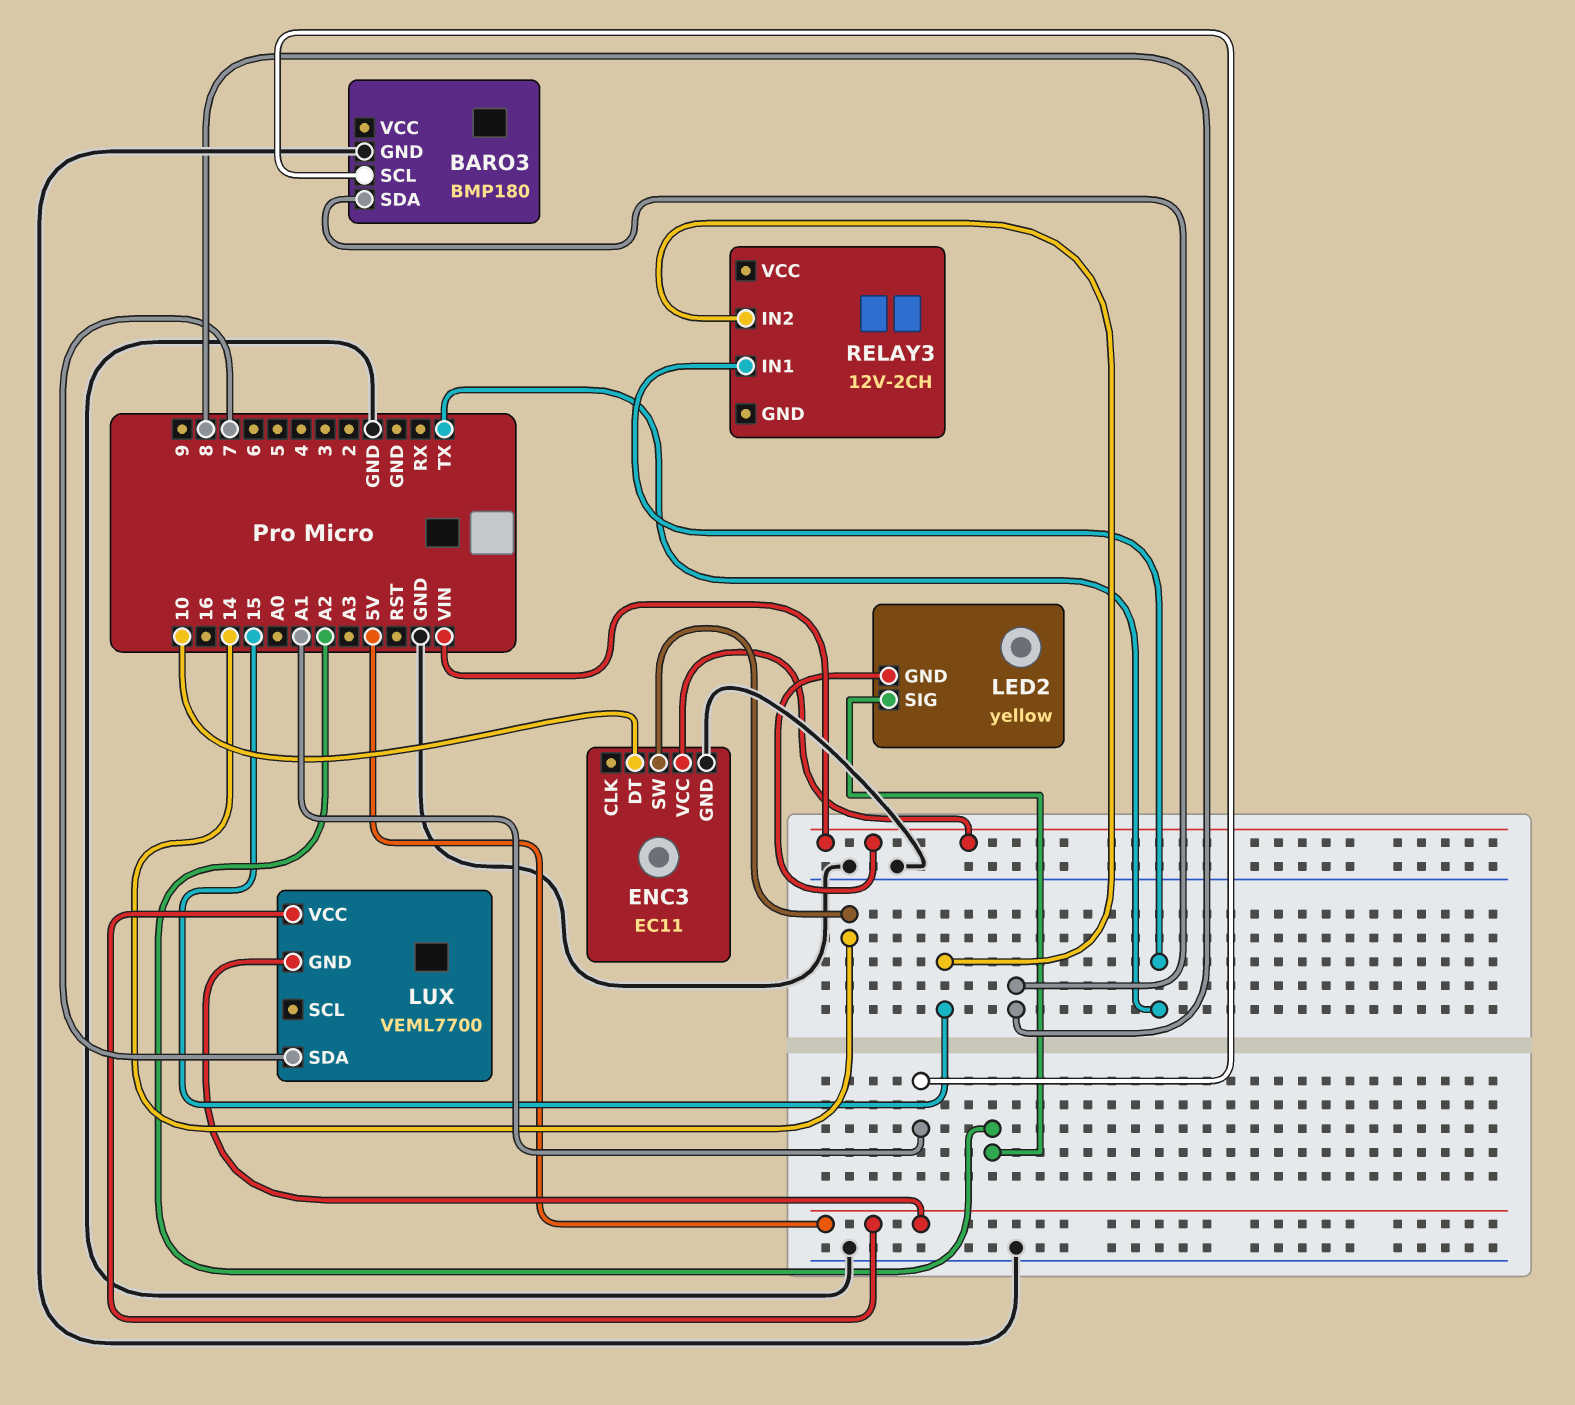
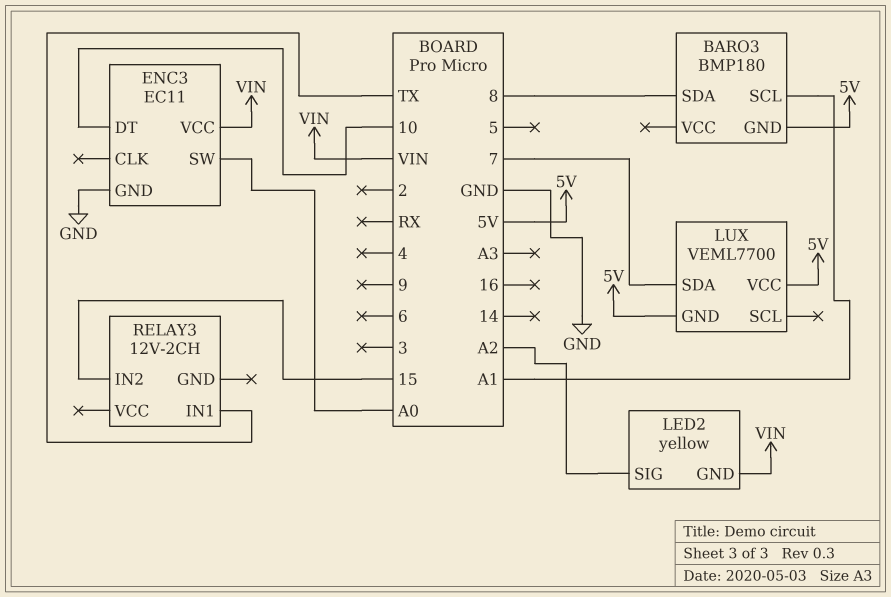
BARO3 pin GND: GND -> 5V
ENC3 pin SW: 14 -> A0

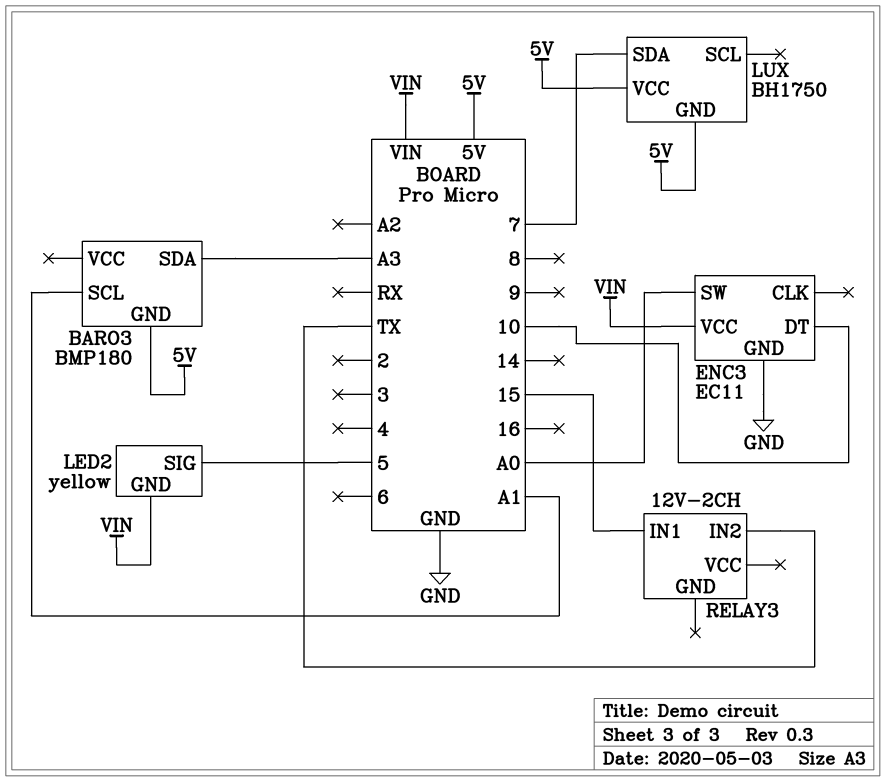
BARO3 pin SDA: 8 -> A3
LED2 pin SIG: A2 -> 5
LUX: VEML7700 -> BH1750
RELAY3 pin IN1: TX -> 15
RELAY3 pin IN2: 15 -> TX

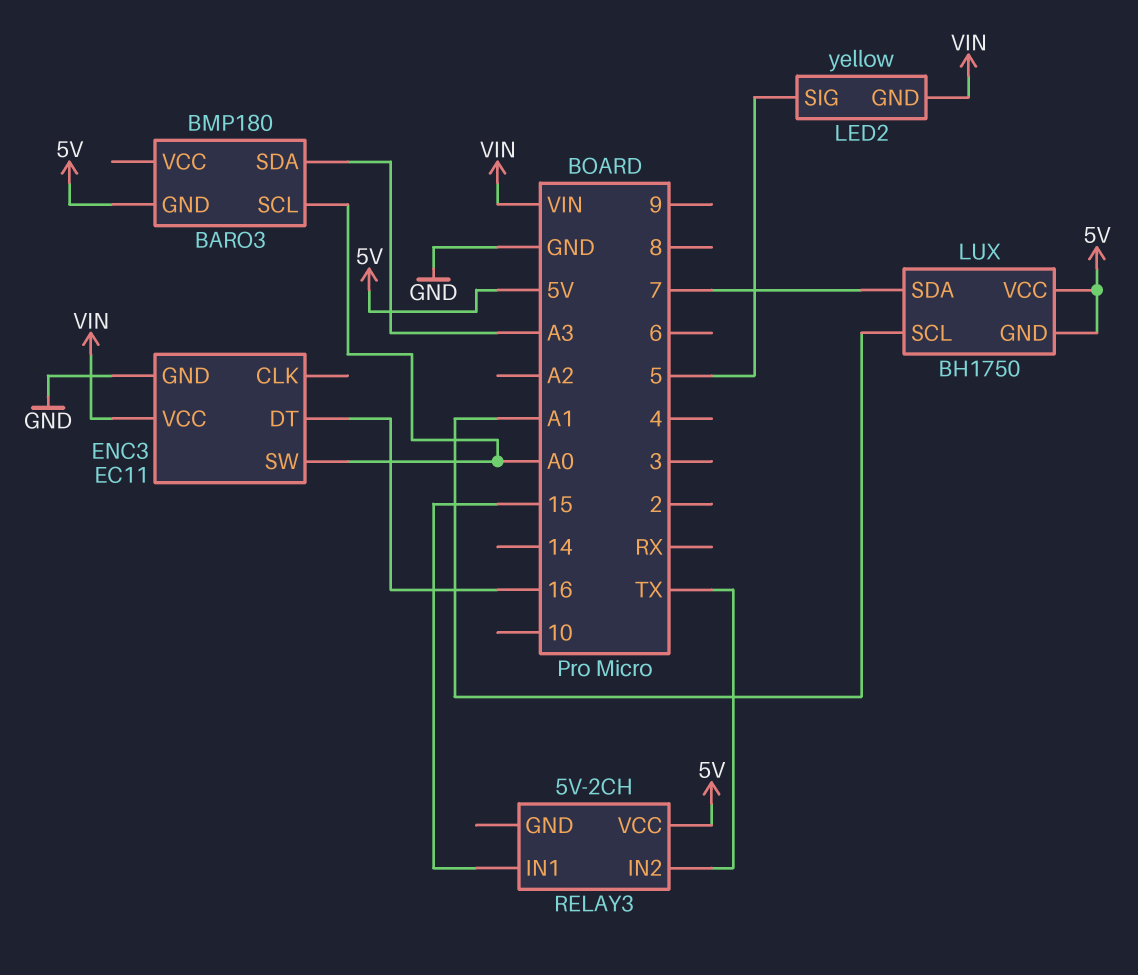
BARO3 pin SCL: A1 -> A0
ENC3 pin DT: 10 -> 16
LUX pin SCL: none -> A1
RELAY3: 12V-2CH -> 5V-2CH
RELAY3 pin VCC: none -> 5V

